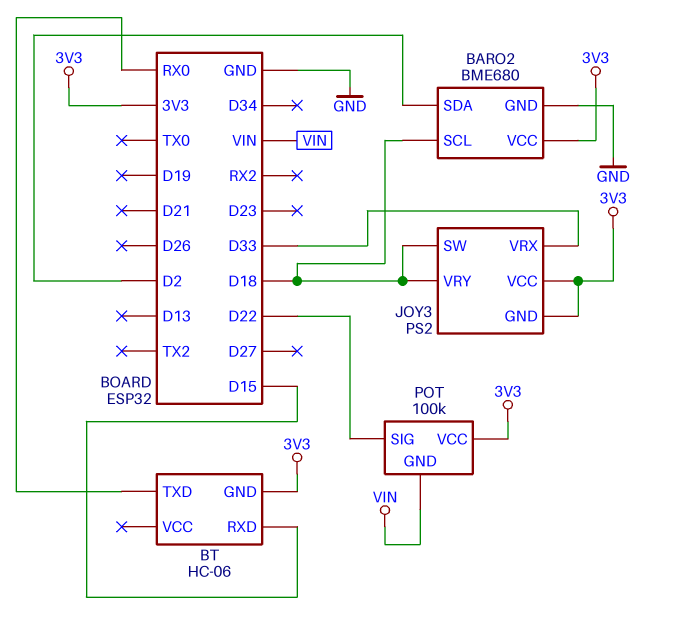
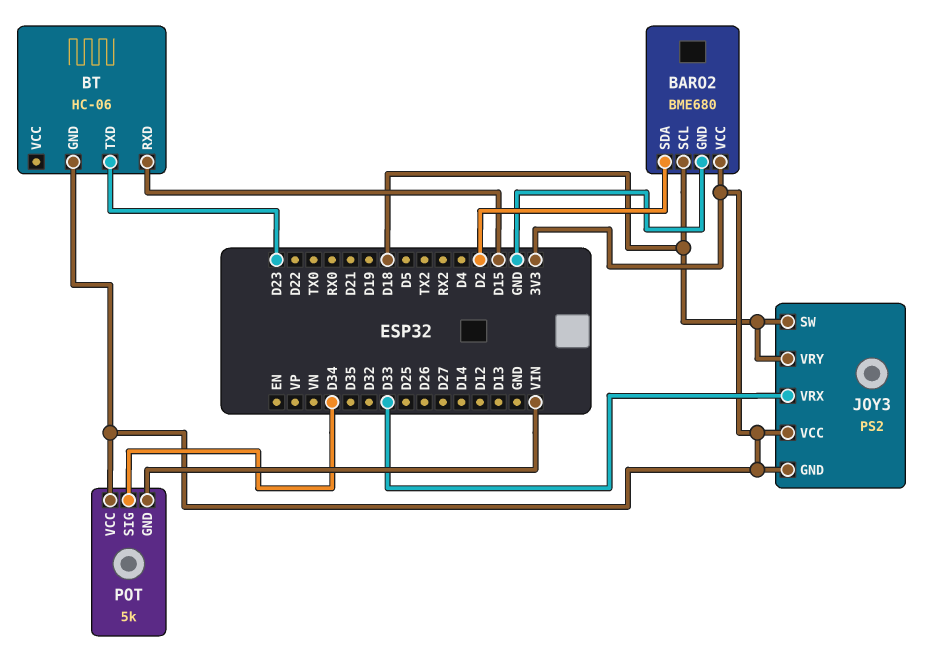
BT pin TXD: RX0 -> D23
POT: 100k -> 5k
POT pin SIG: D22 -> D34

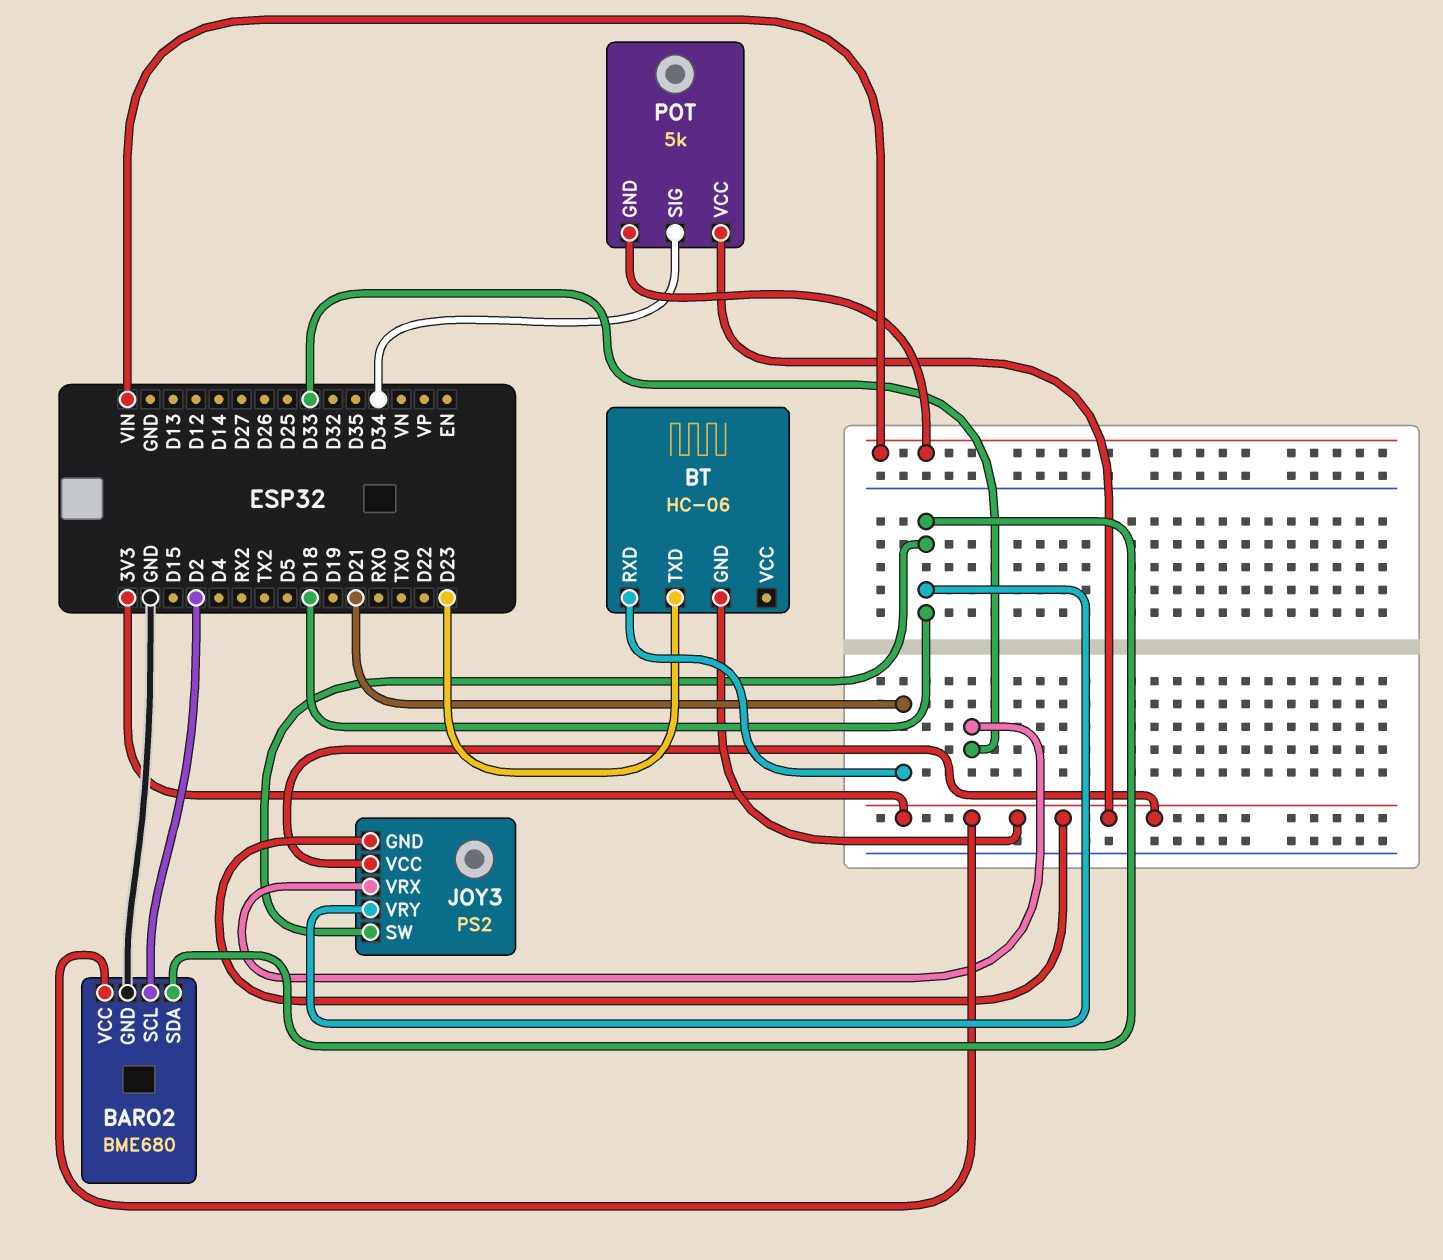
BARO2 pin SCL: D18 -> D2
BARO2 pin SDA: D2 -> D18
BT pin RXD: D15 -> D21

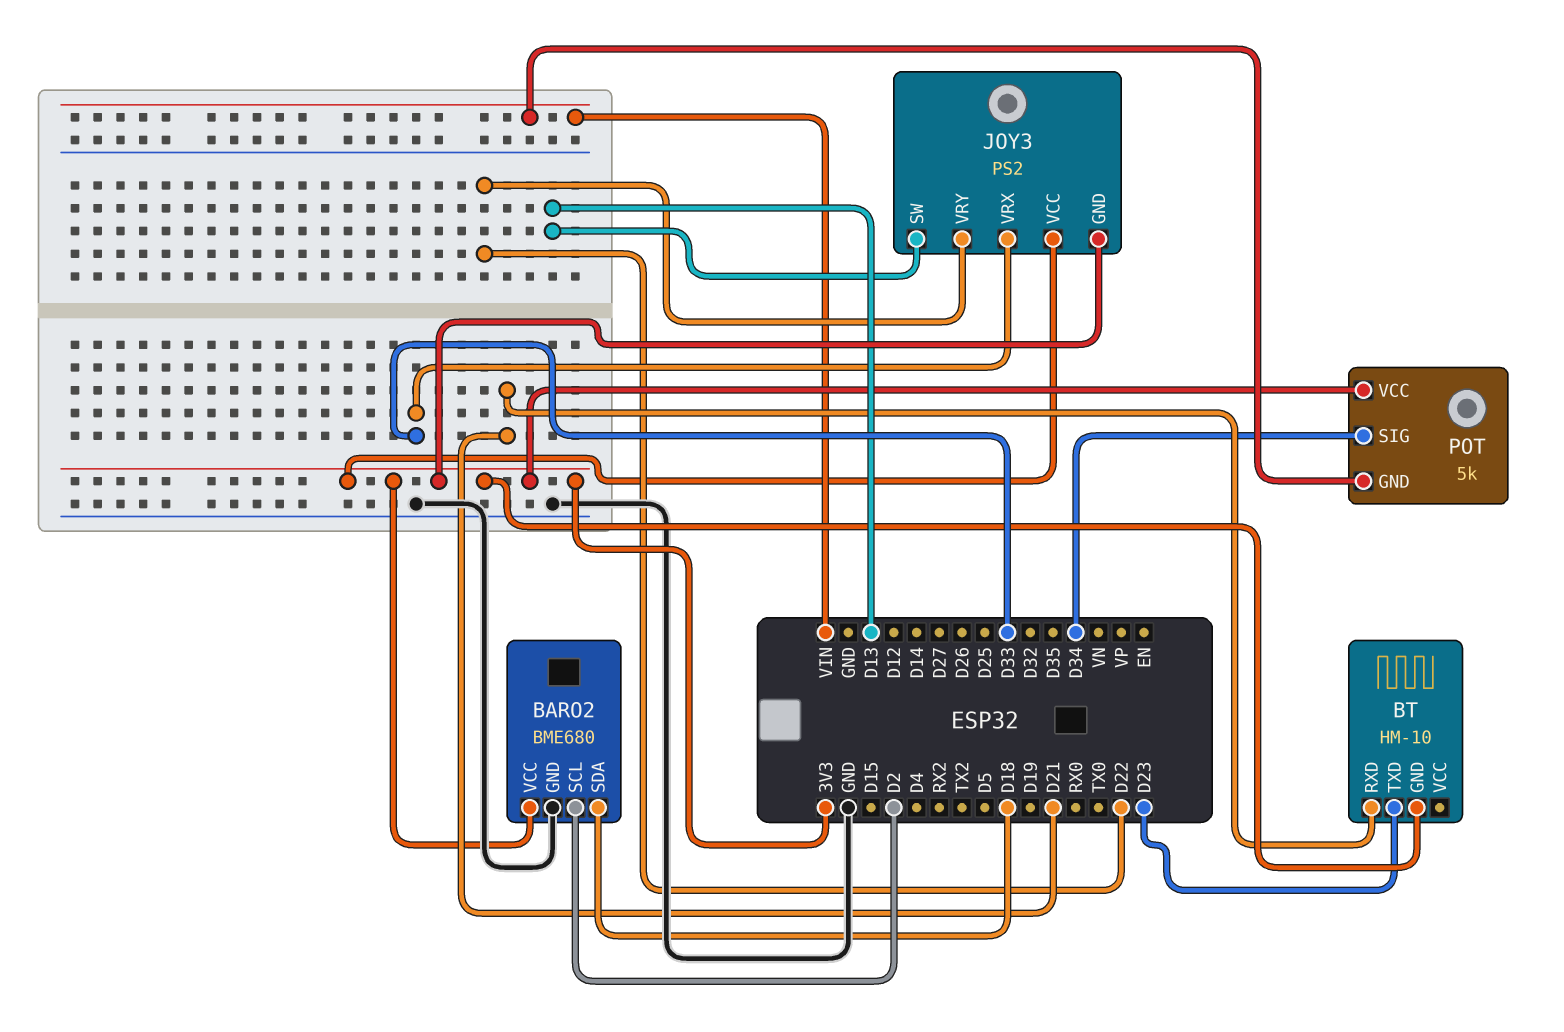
BT: HC-06 -> HM-10
JOY3 pin SW: D18 -> D13
JOY3 pin VRY: D18 -> D22

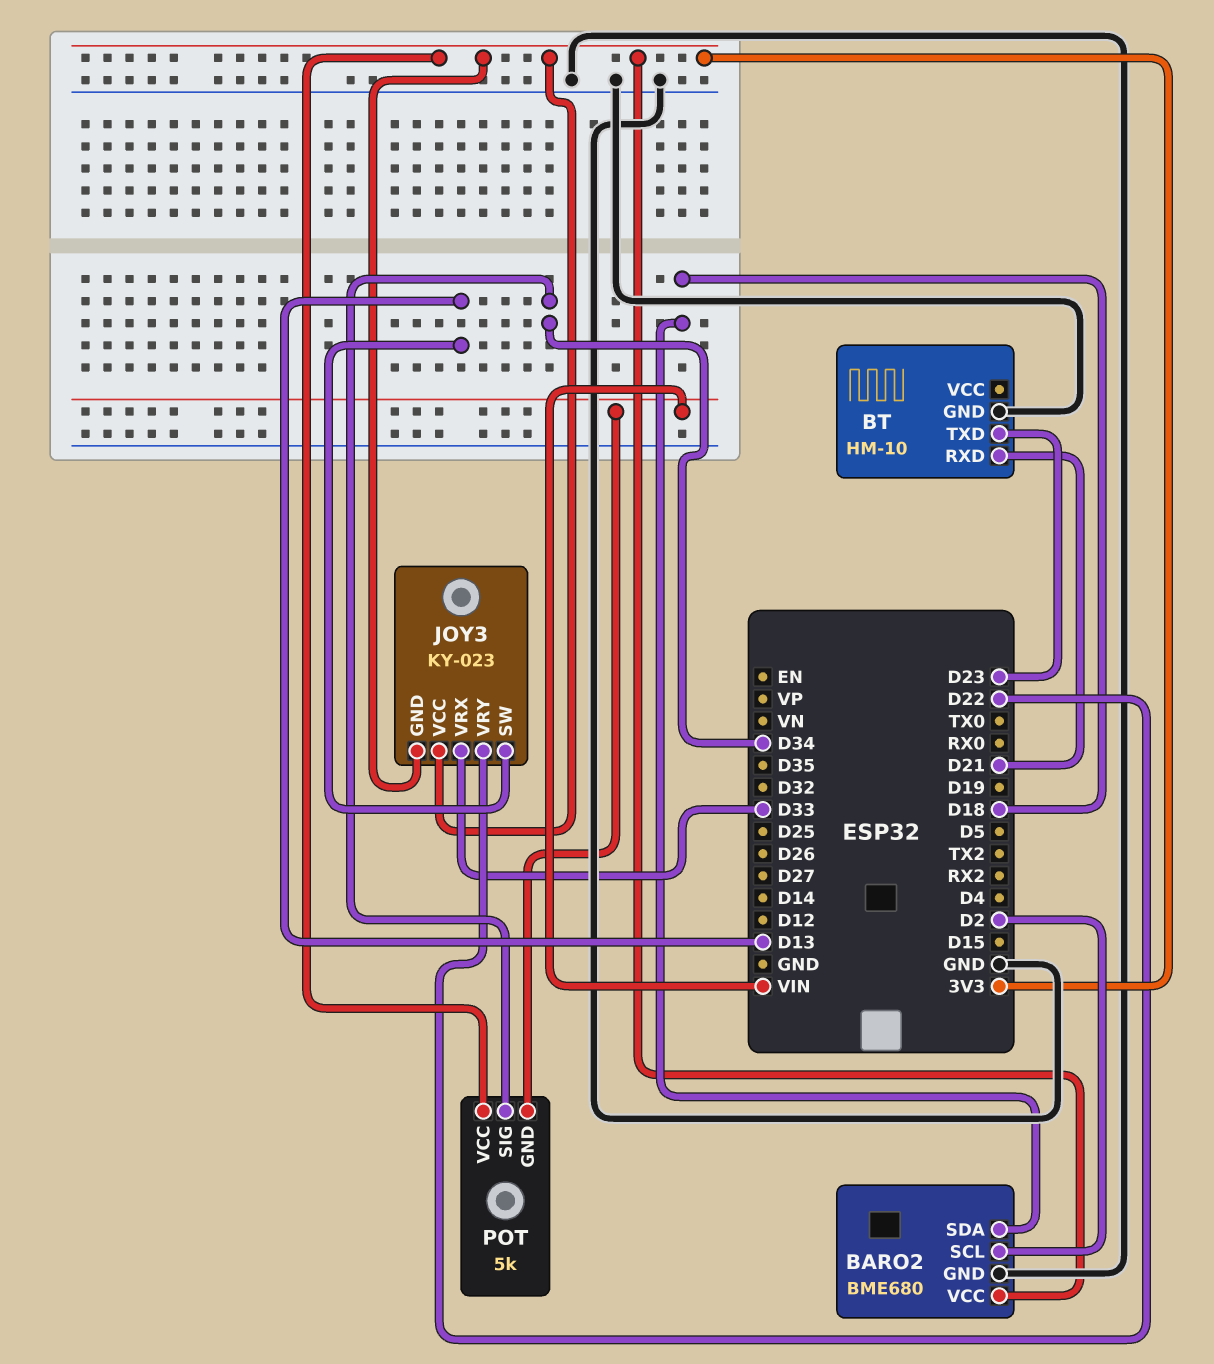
BT pin GND: 3V3 -> GND
JOY3: PS2 -> KY-023

